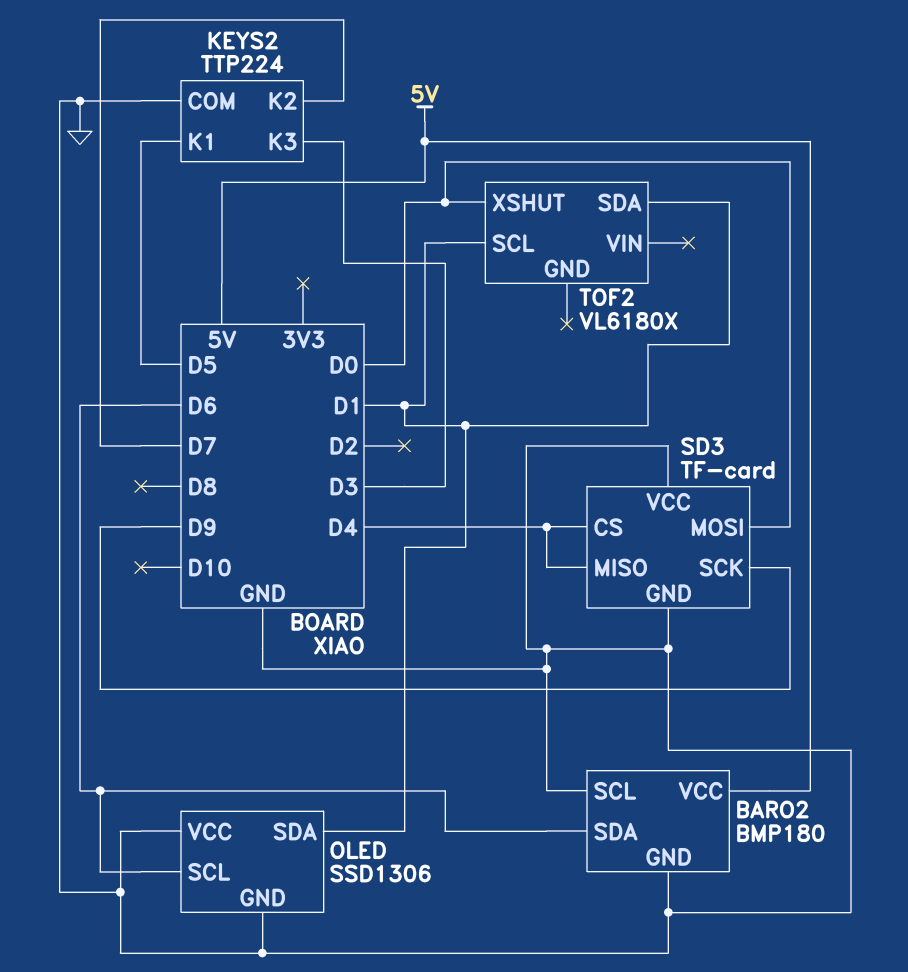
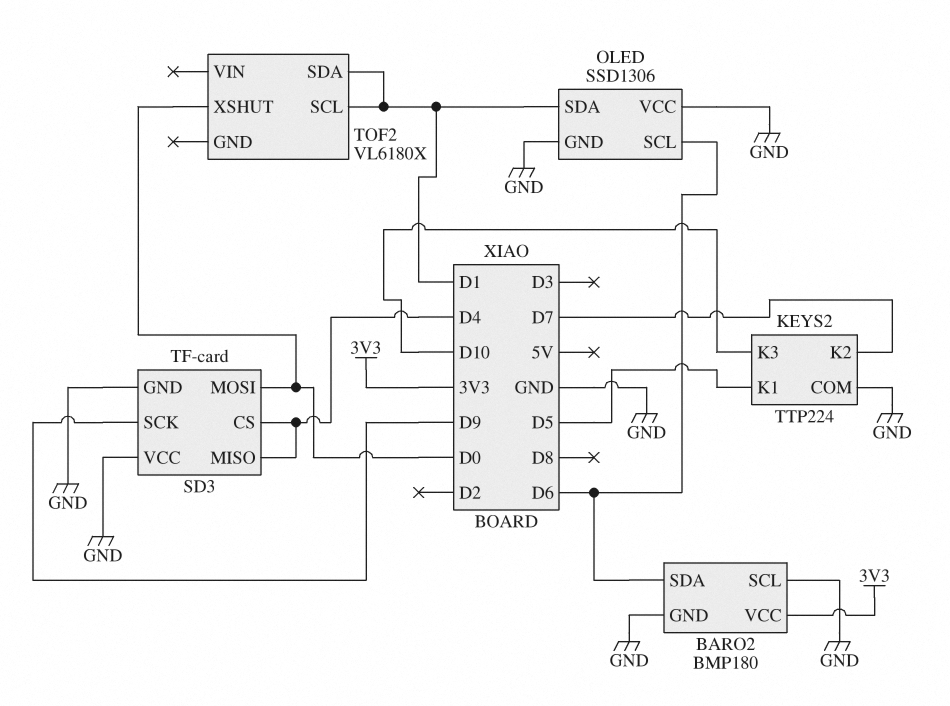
BARO2 pin VCC: 5V -> 3V3
KEYS2 pin K3: D3 -> D10

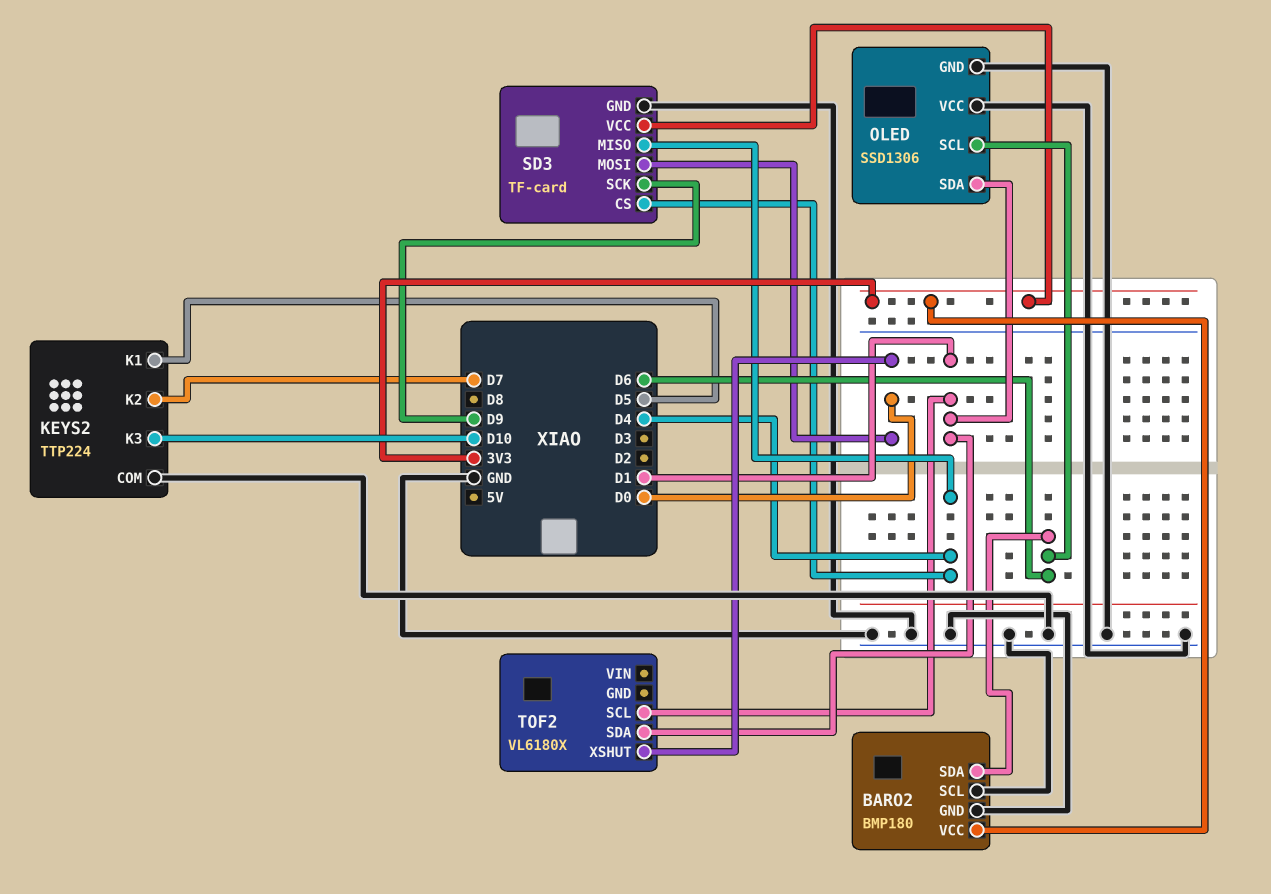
SD3 pin VCC: GND -> 3V3

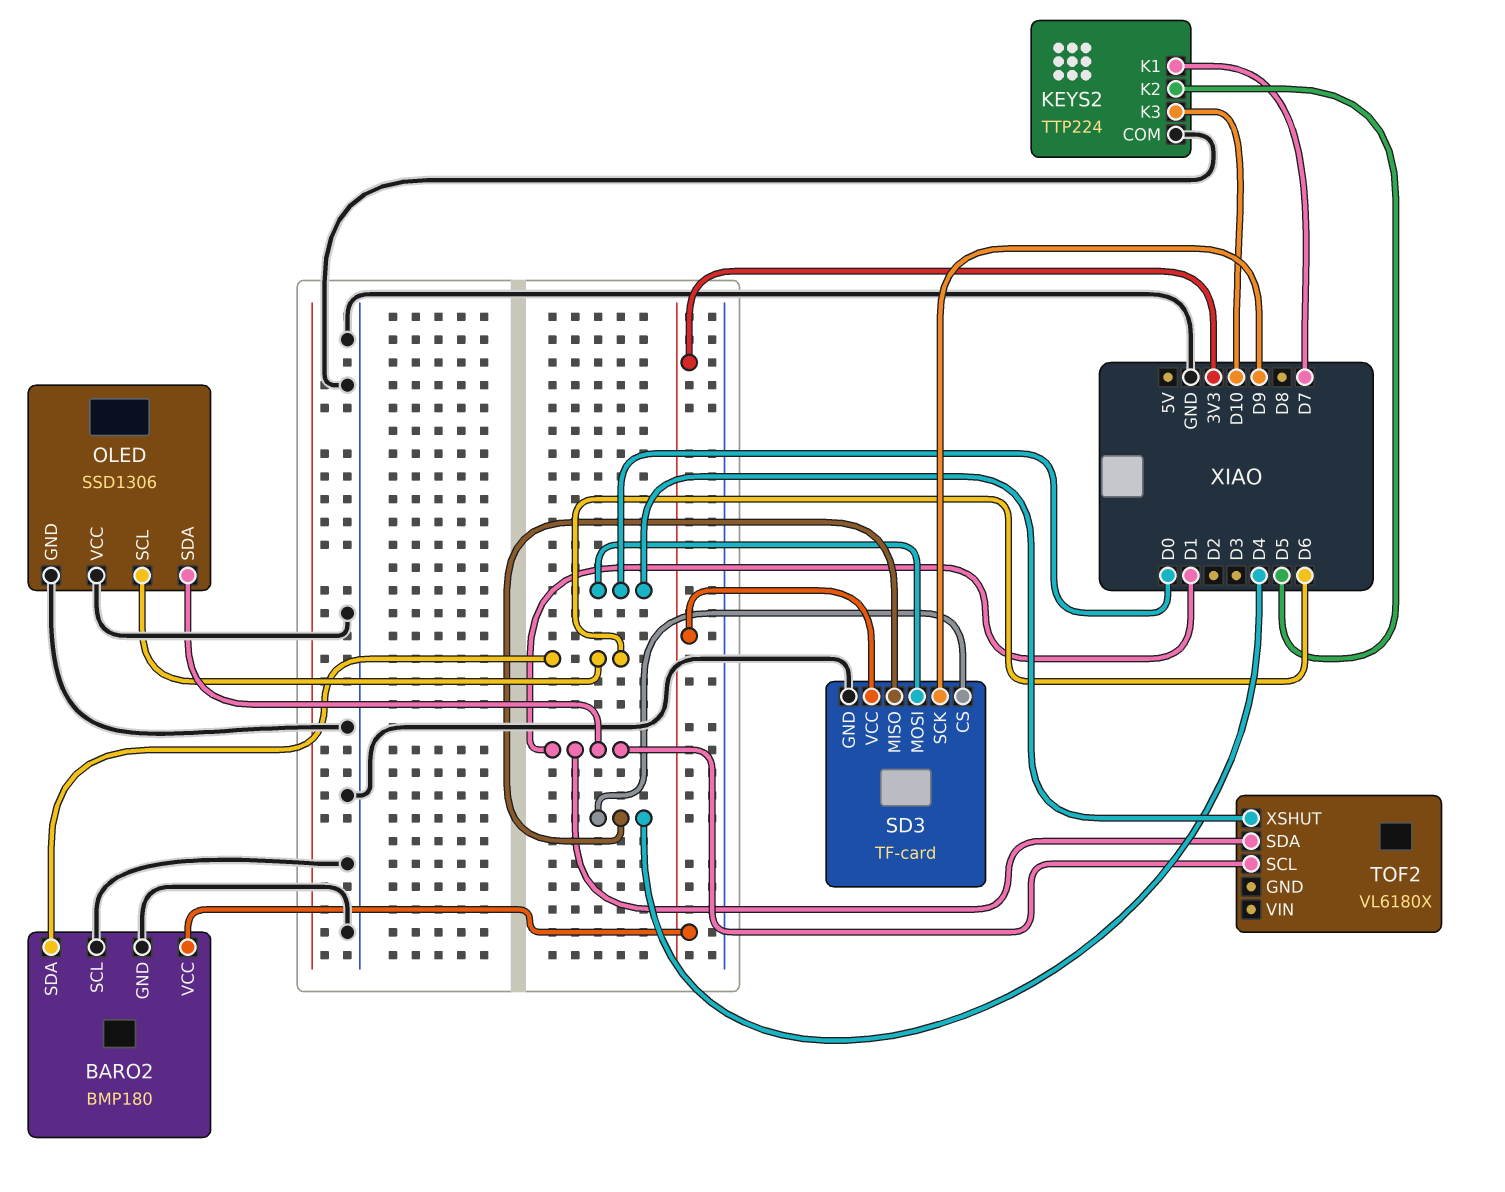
KEYS2 pin K1: D5 -> D7
KEYS2 pin K2: D7 -> D5

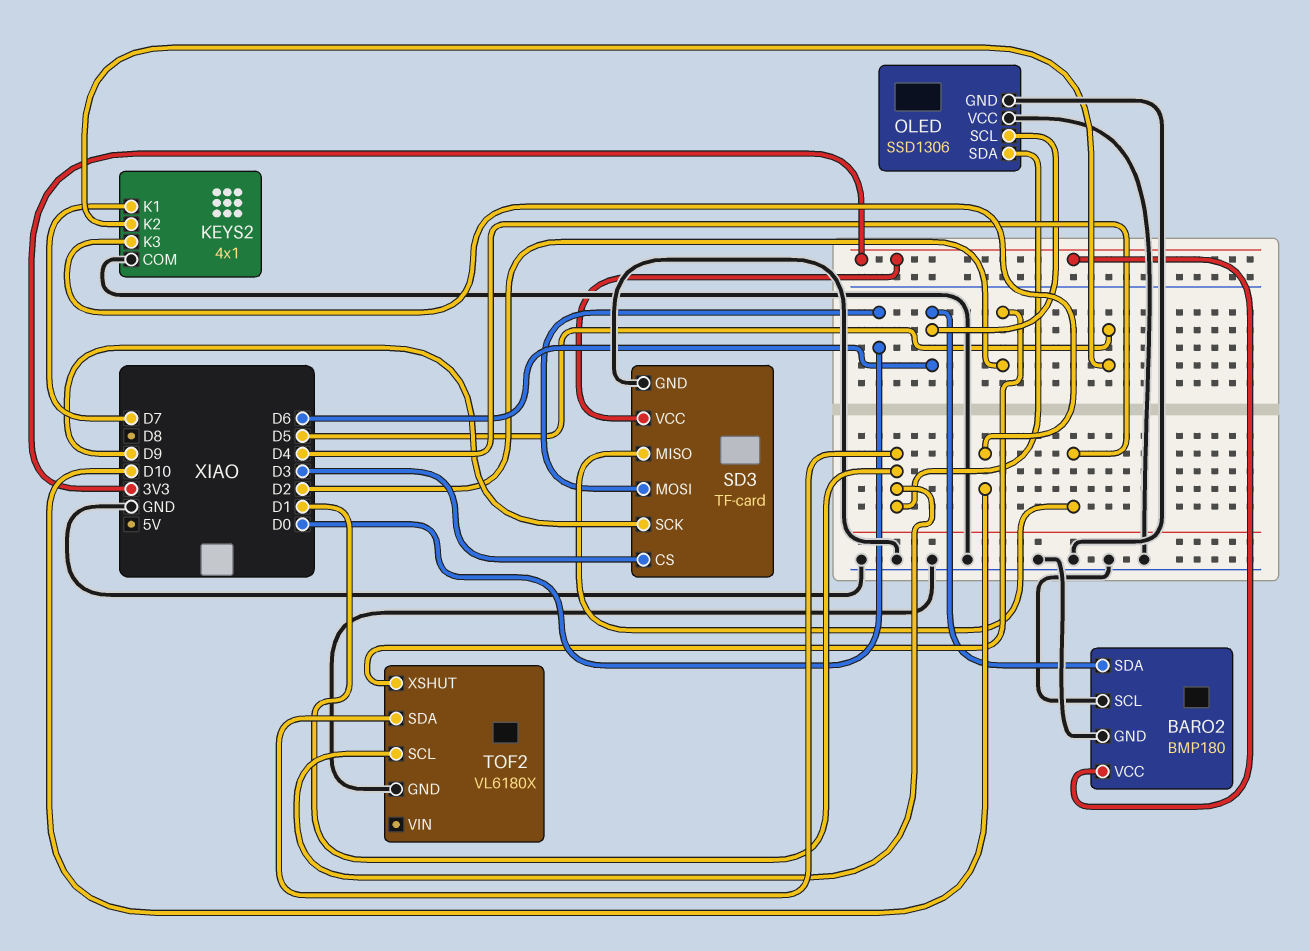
KEYS2: TTP224 -> 4x1
SD3 pin CS: D4 -> D3
TOF2 pin GND: none -> GND
TOF2 pin XSHUT: D0 -> D2

